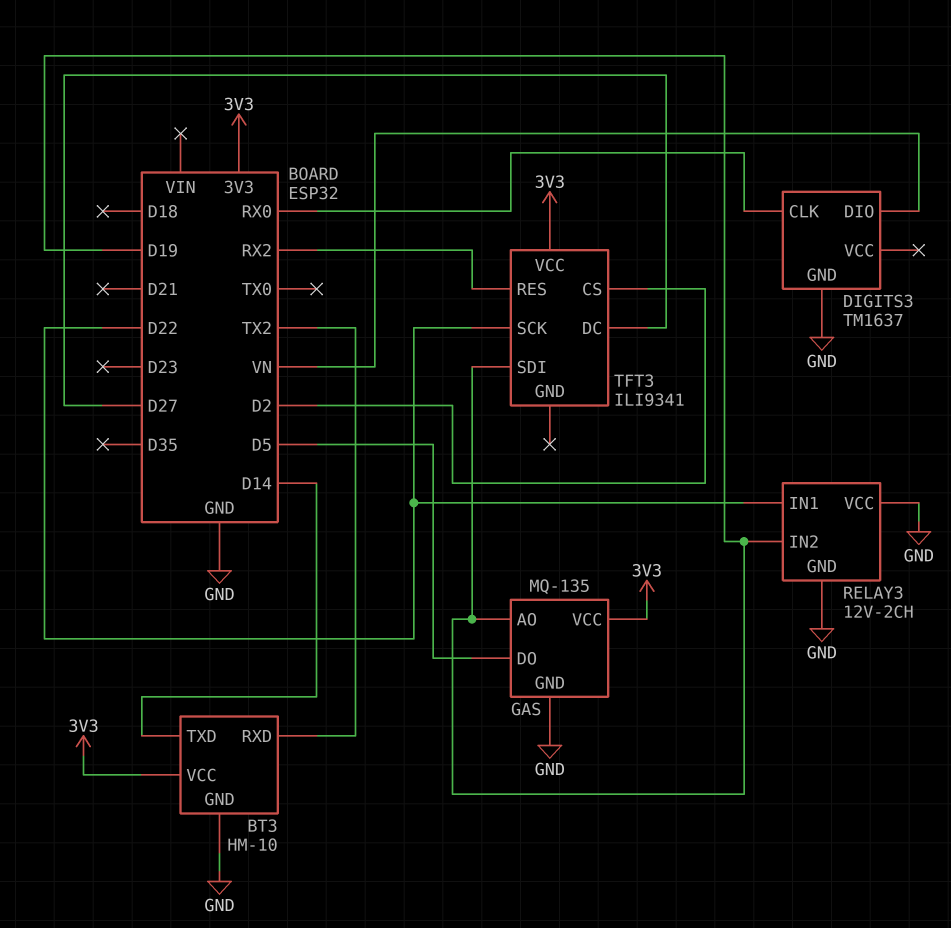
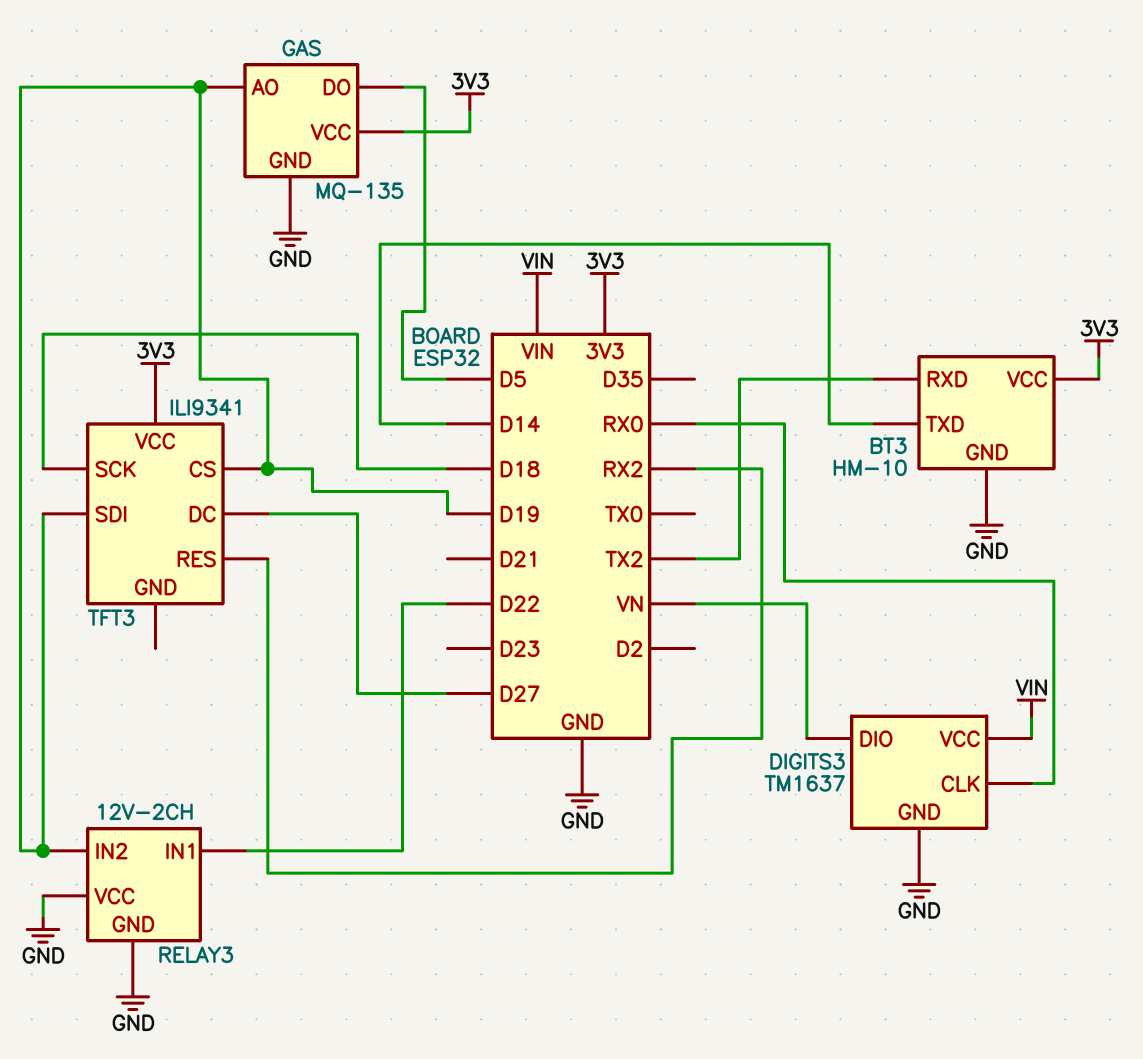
DIGITS3 pin VCC: none -> VIN
TFT3 pin CS: D2 -> D19
TFT3 pin SCK: D22 -> D18

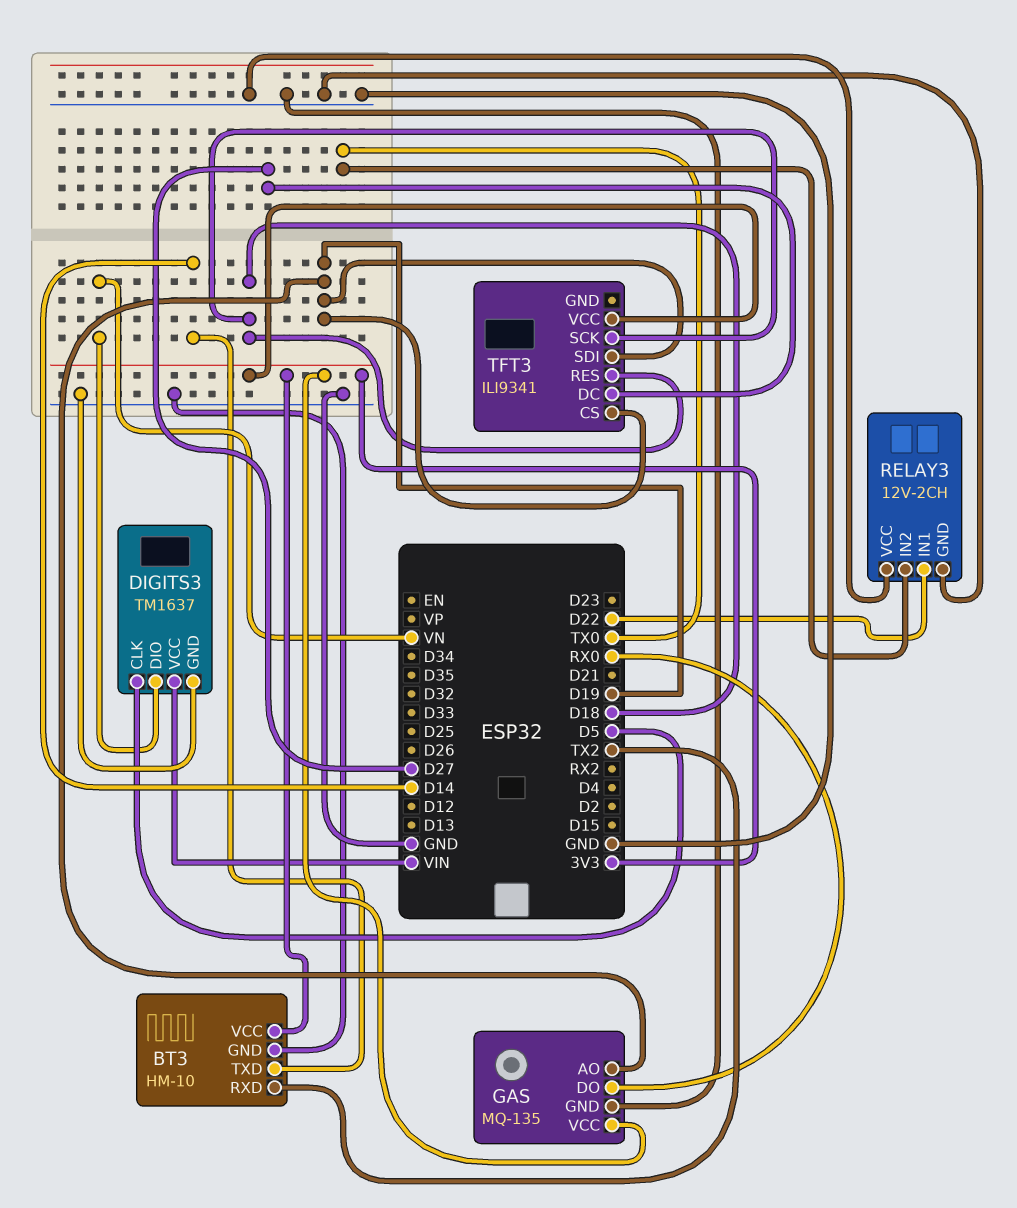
DIGITS3 pin CLK: RX0 -> D5
GAS pin DO: D5 -> RX0
RELAY3 pin IN2: D19 -> TX0
TFT3 pin RES: RX2 -> D18

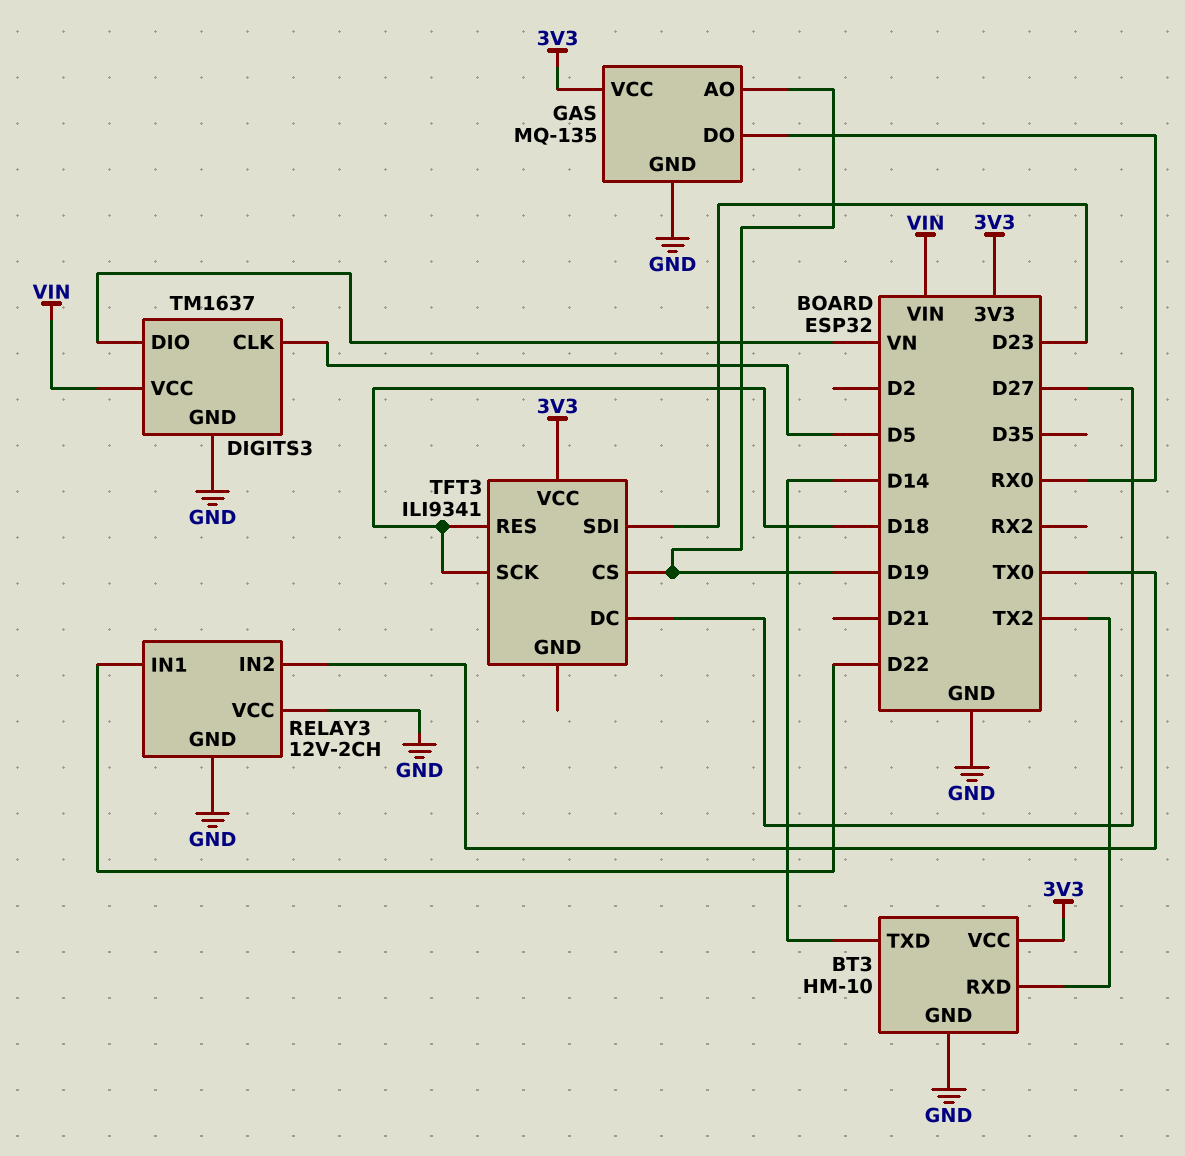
TFT3 pin SDI: D19 -> D23

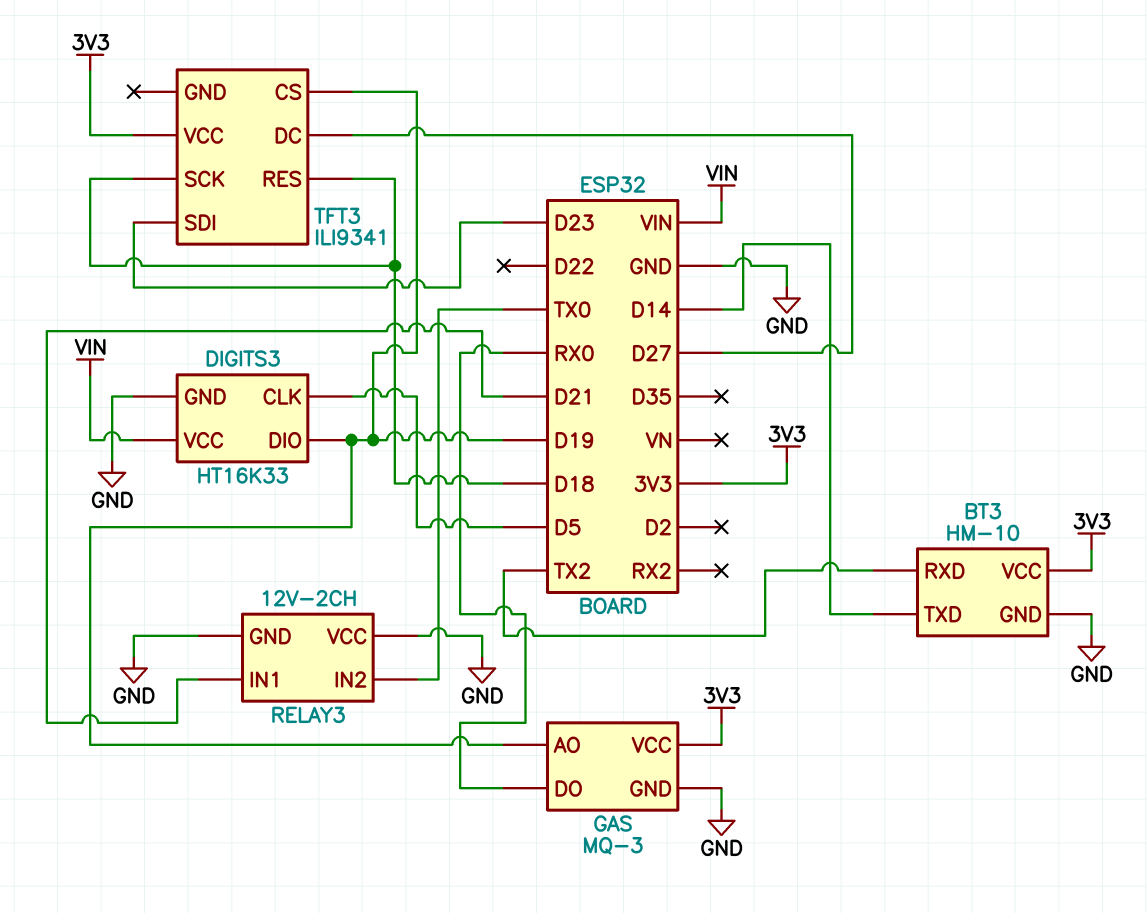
DIGITS3: TM1637 -> HT16K33
DIGITS3 pin DIO: VN -> D19
GAS: MQ-135 -> MQ-3
RELAY3 pin IN1: D22 -> D21

